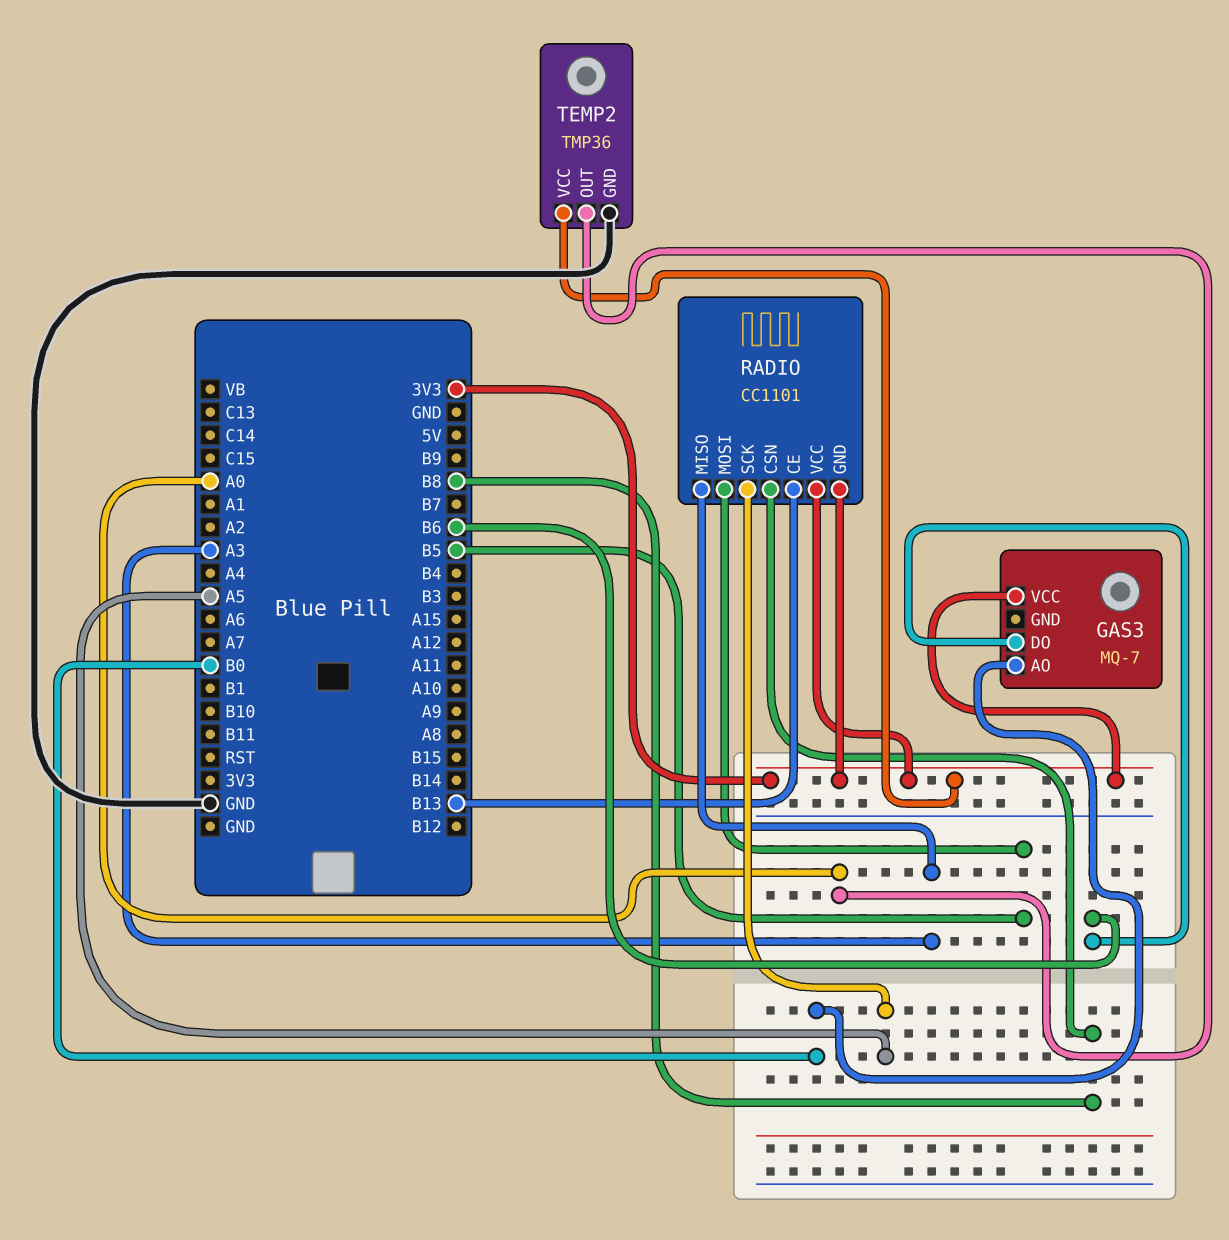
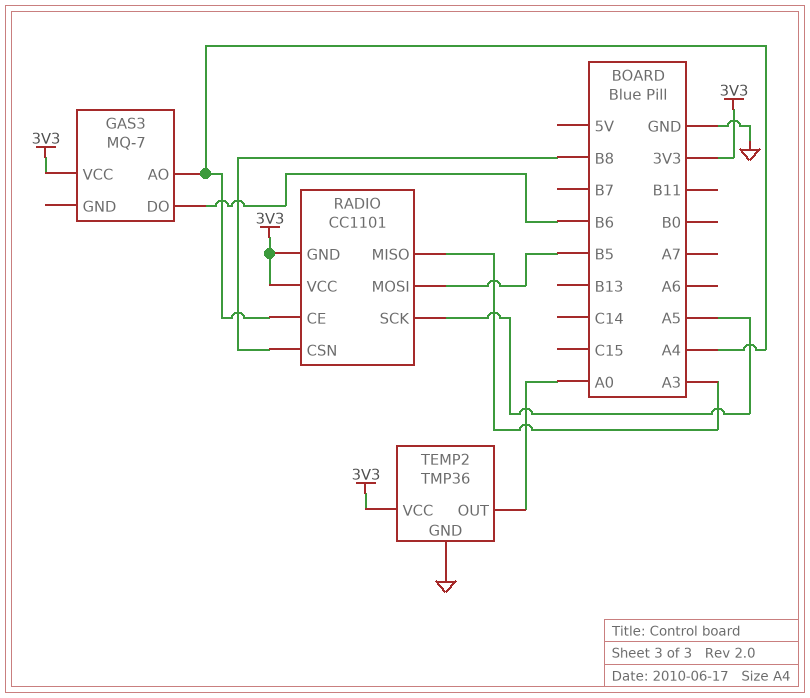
GAS3 pin AO: B0 -> A4
RADIO pin CE: B13 -> A4

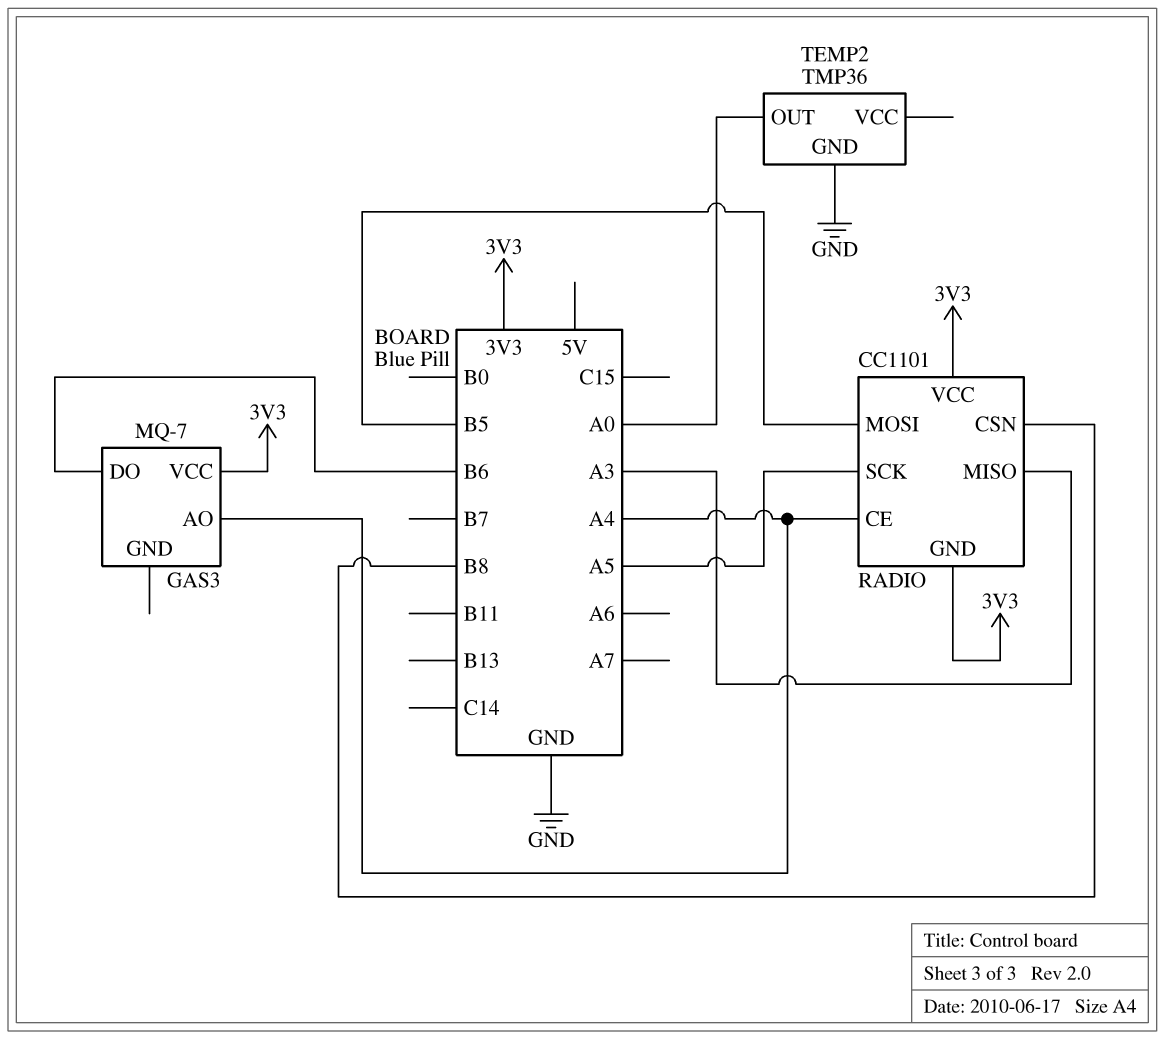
TEMP2 pin VCC: 3V3 -> none

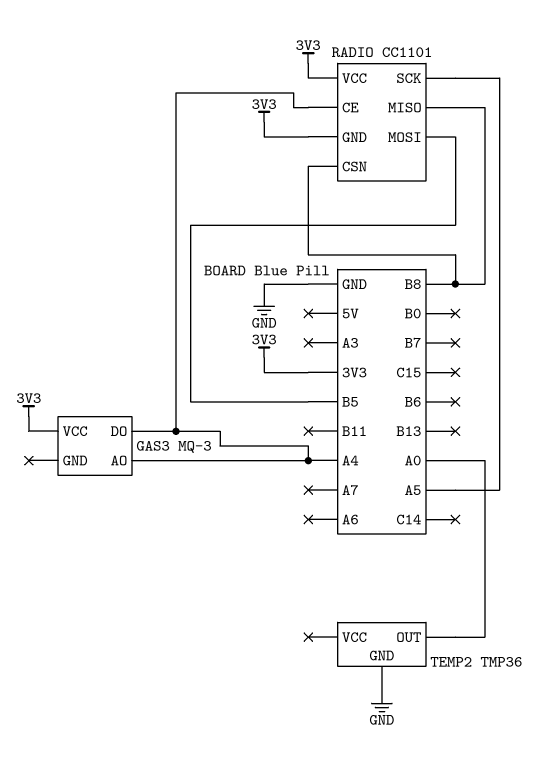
GAS3: MQ-7 -> MQ-3
GAS3 pin DO: B6 -> A4
RADIO pin MISO: A3 -> B8

